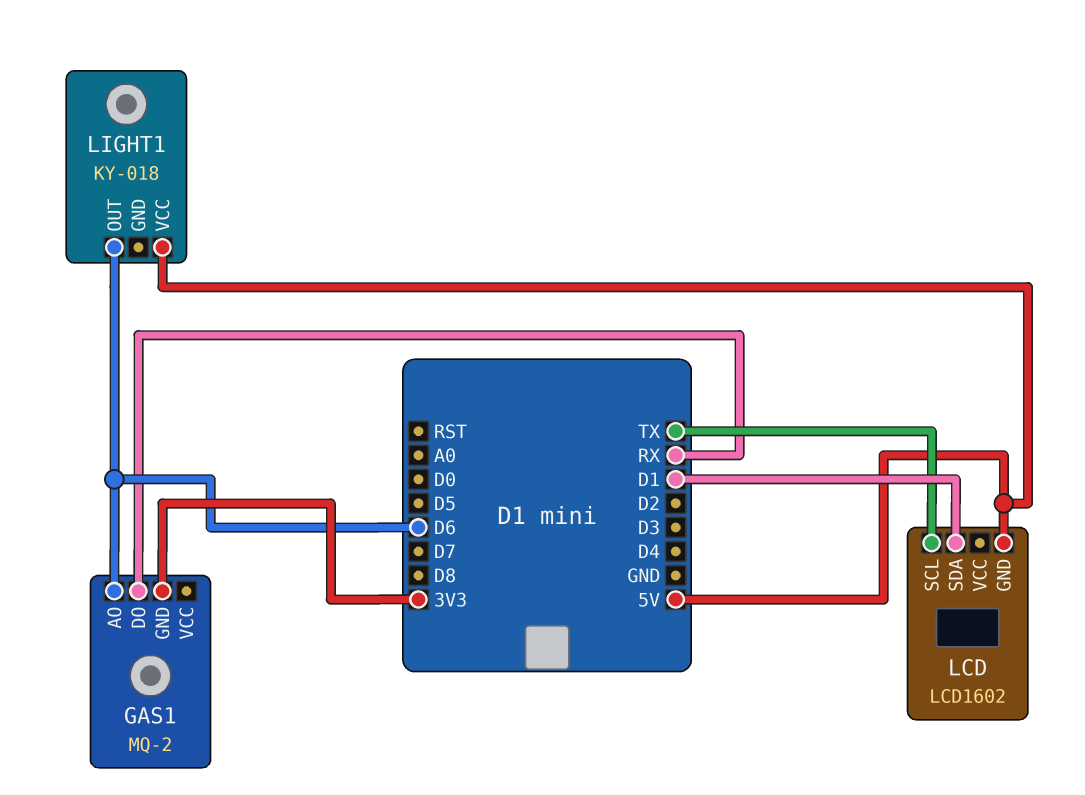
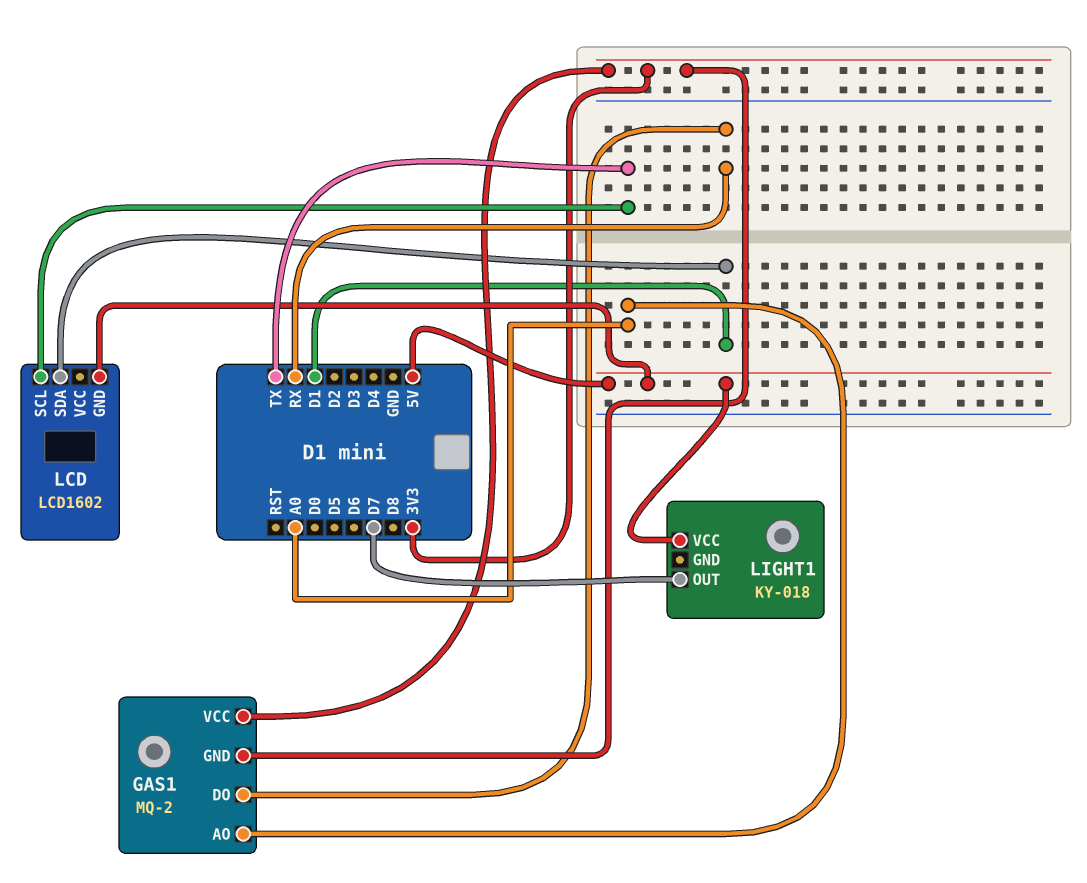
GAS1 pin AO: D6 -> A0
GAS1 pin VCC: none -> 3V3
LIGHT1 pin OUT: D6 -> D7

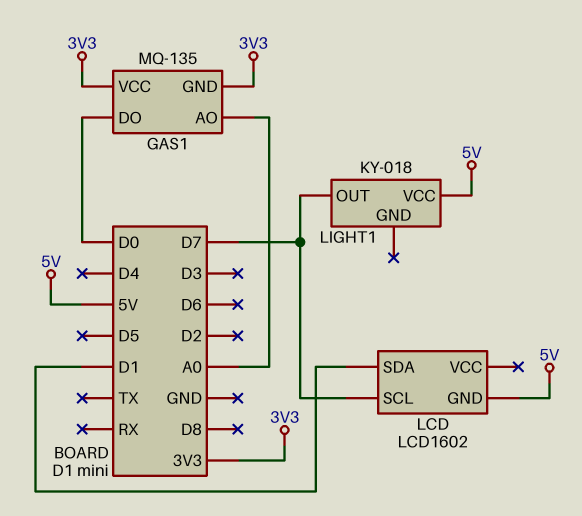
GAS1: MQ-2 -> MQ-135
GAS1 pin DO: RX -> D0
LCD pin SCL: TX -> D7

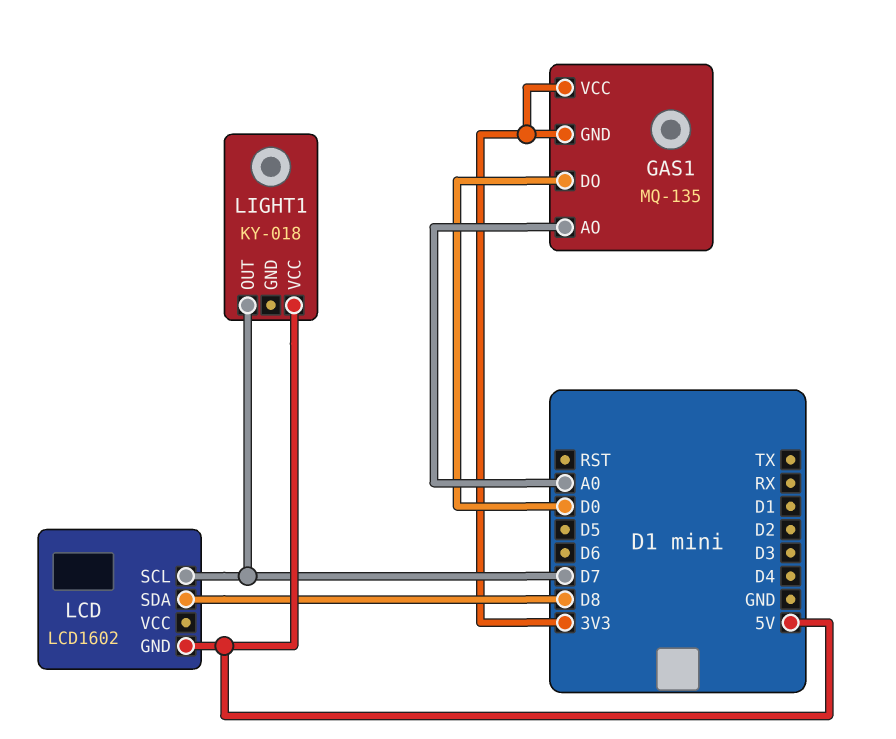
LCD pin SDA: D1 -> D8

